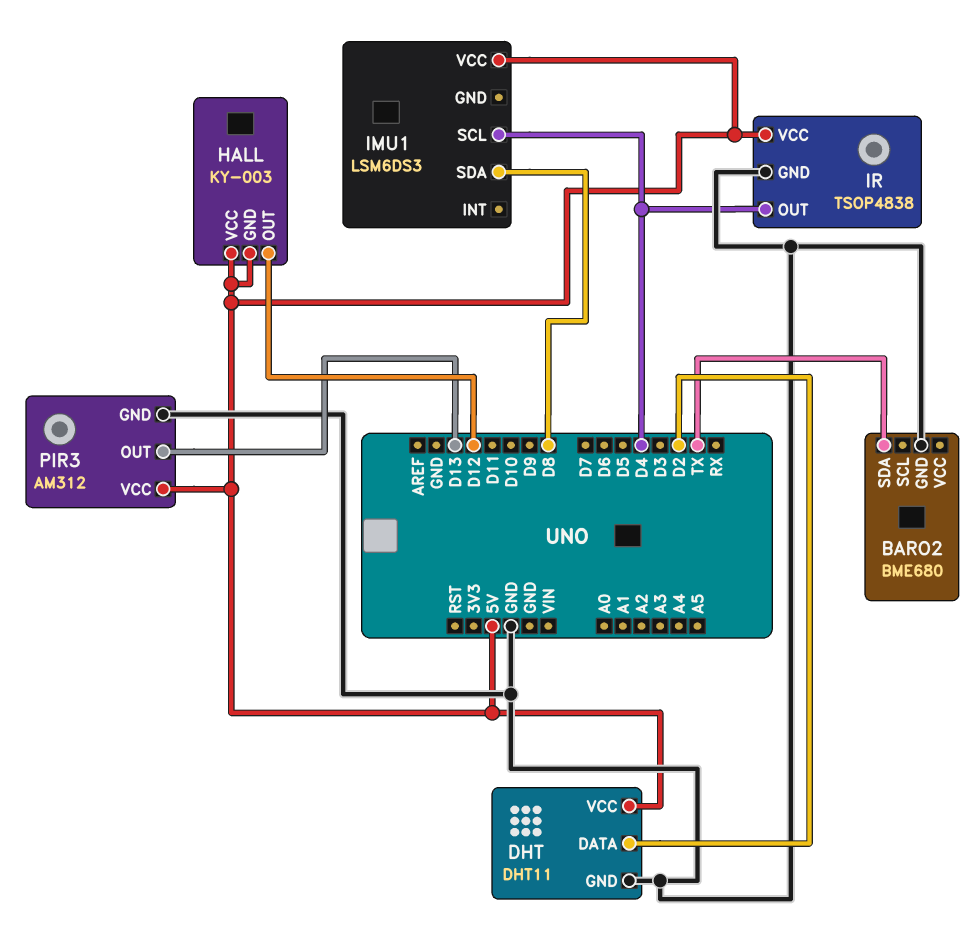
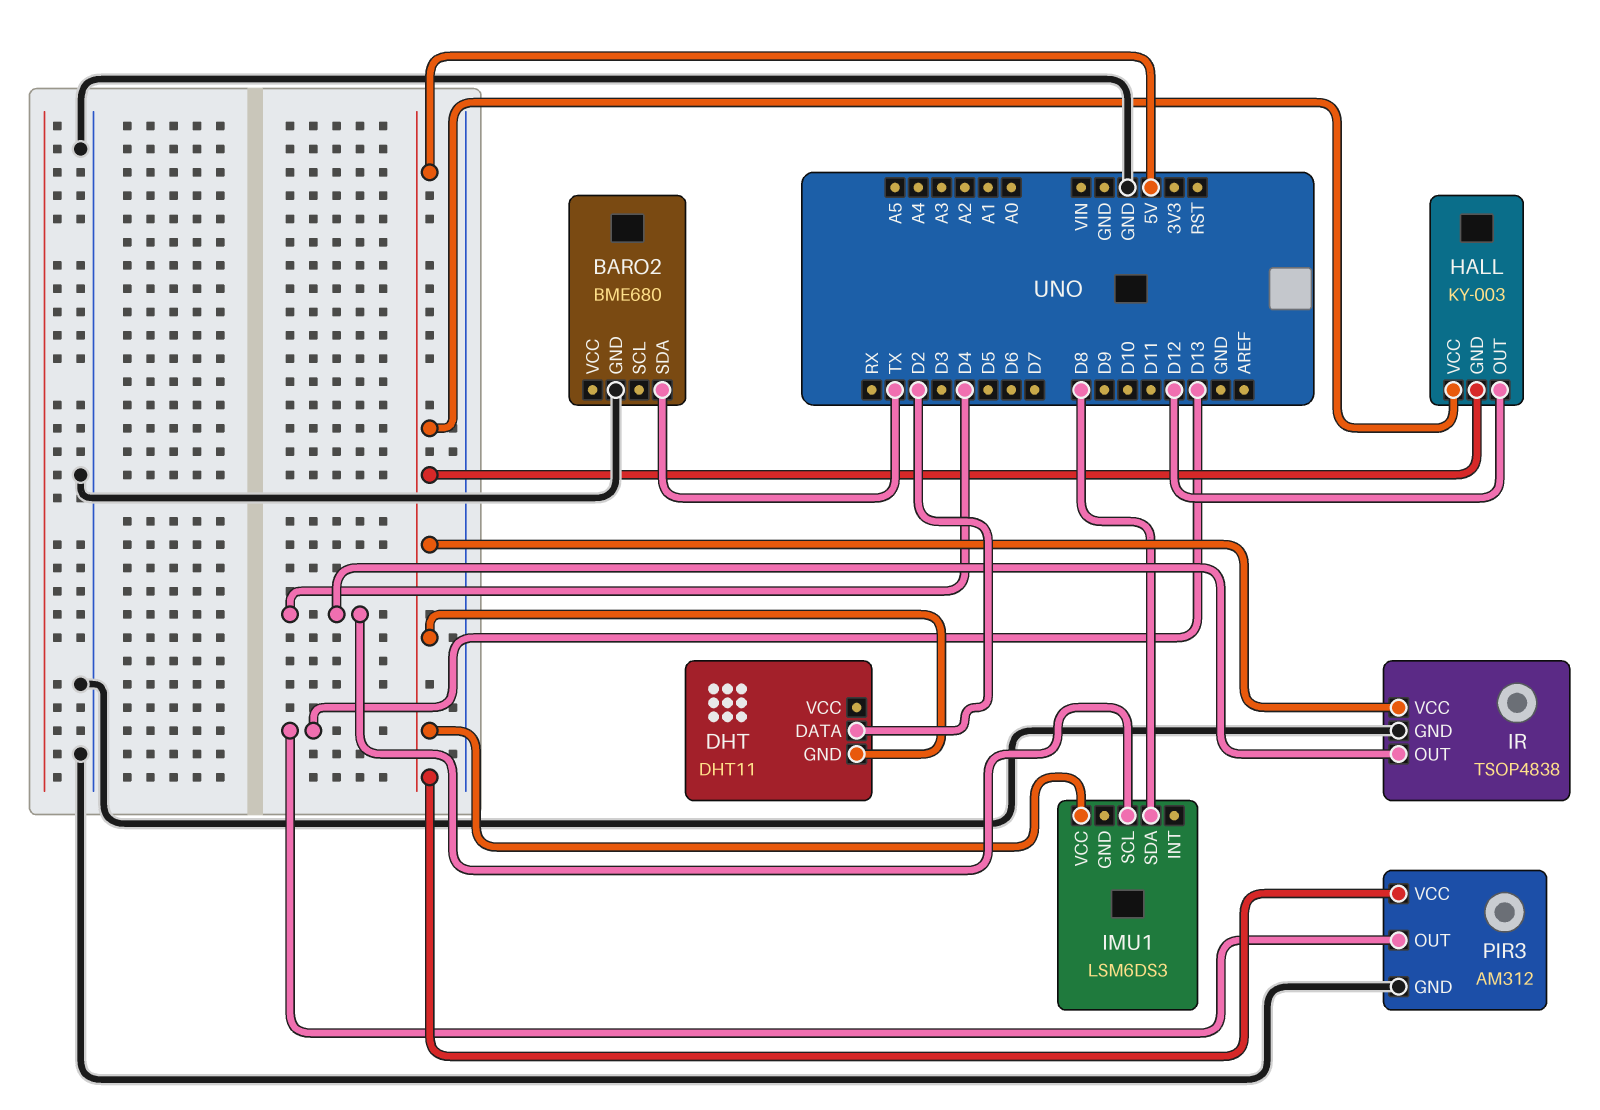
DHT pin GND: GND -> 5V
DHT pin VCC: 5V -> none

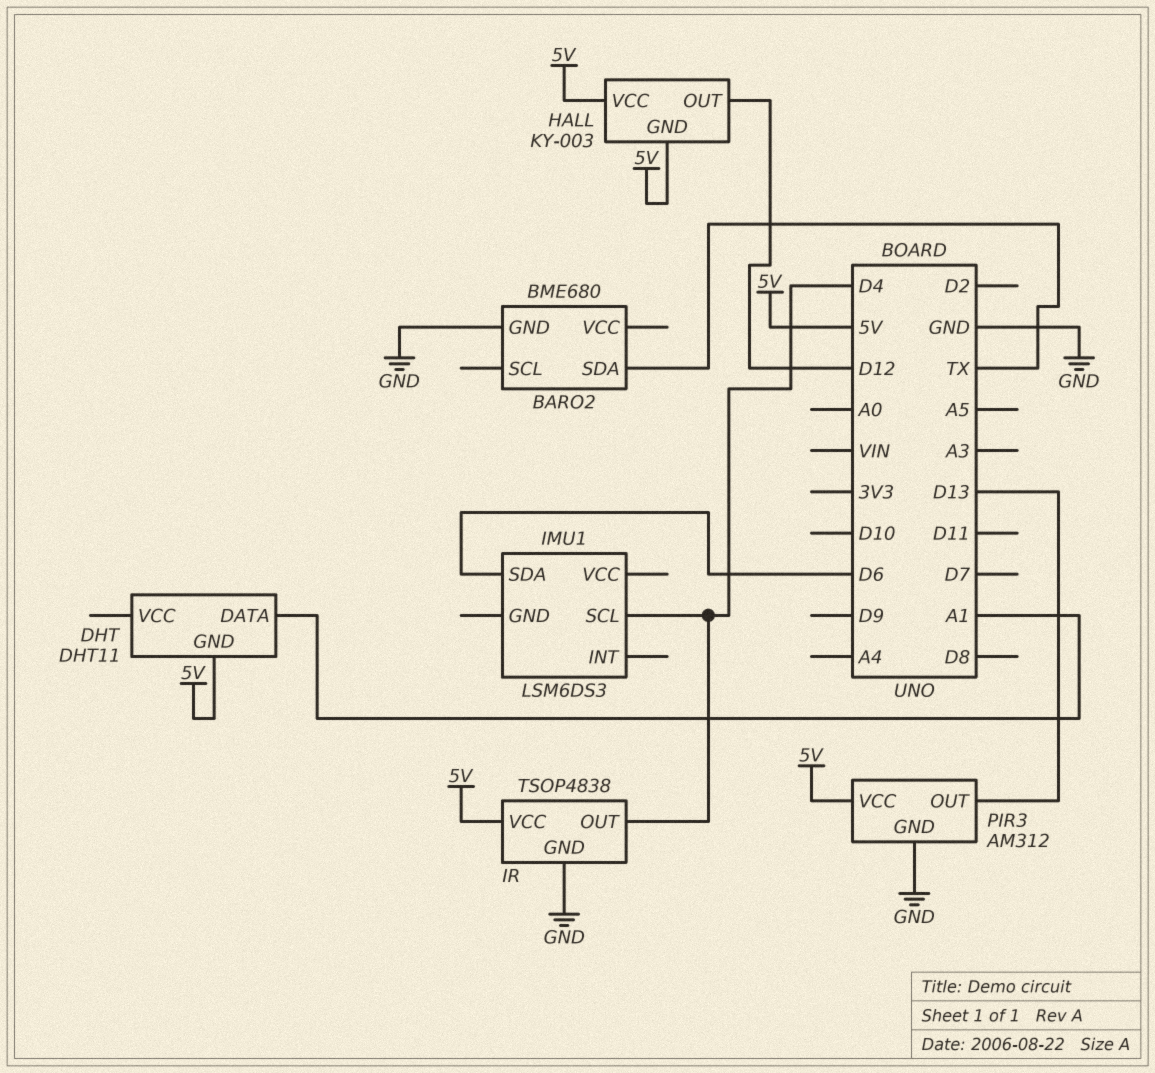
DHT pin DATA: D2 -> A1
IMU1 pin SDA: D8 -> D6
IMU1 pin VCC: 5V -> none

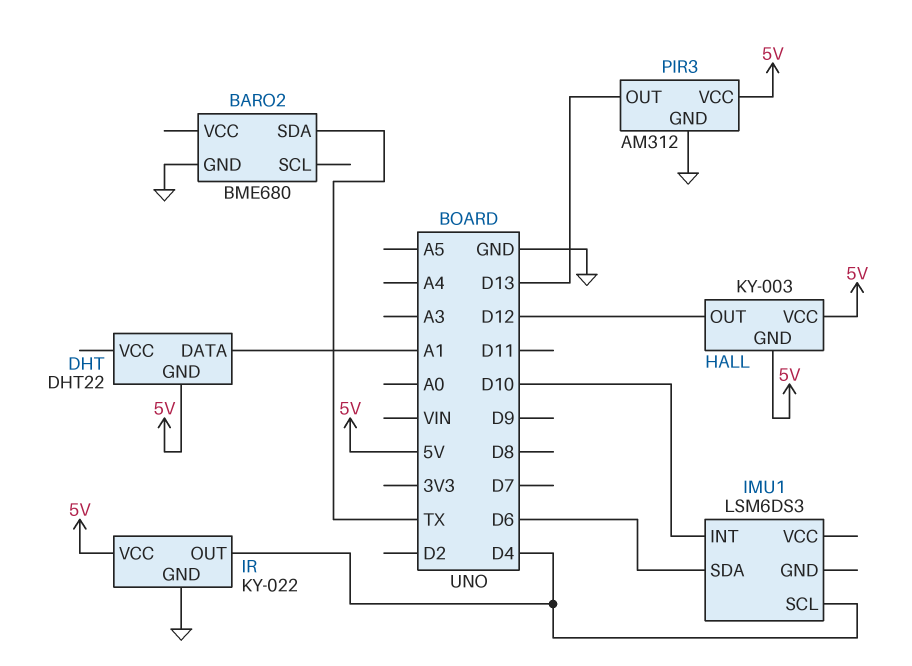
DHT: DHT11 -> DHT22
IMU1 pin INT: none -> D10
IR: TSOP4838 -> KY-022

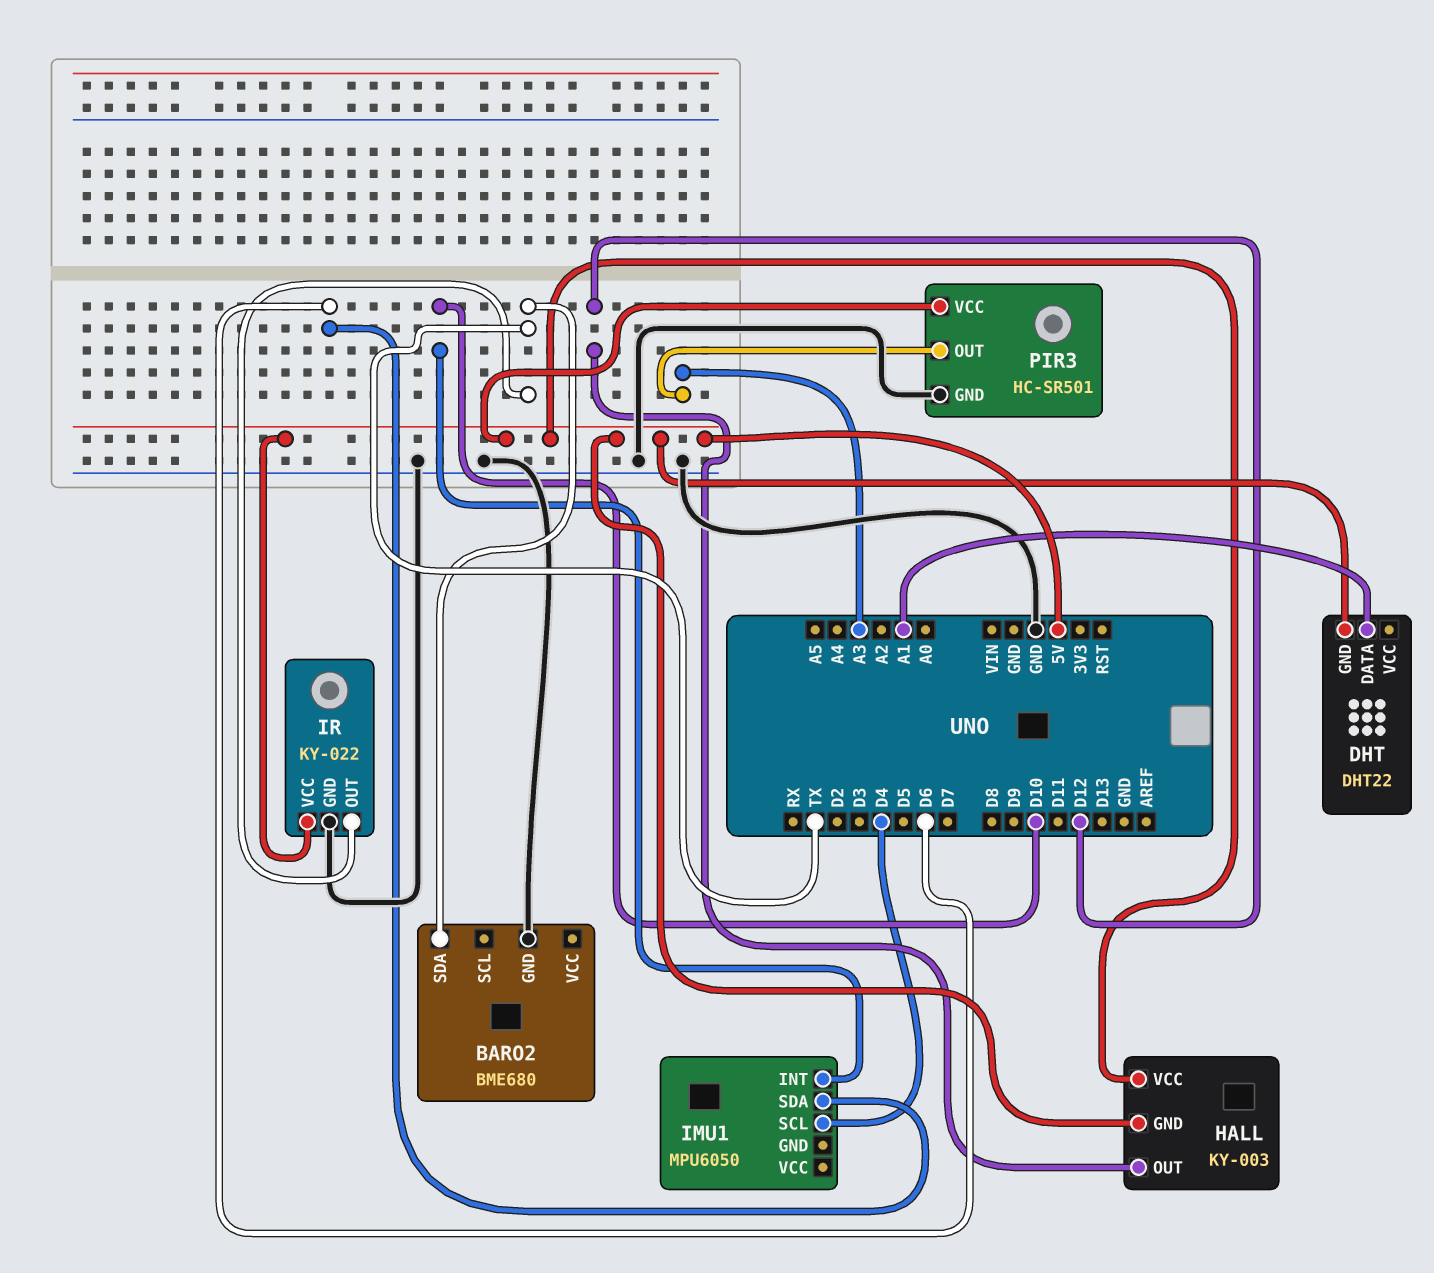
IMU1: LSM6DS3 -> MPU6050
IR pin OUT: D4 -> TX
PIR3: AM312 -> HC-SR501
PIR3 pin OUT: D13 -> A3

